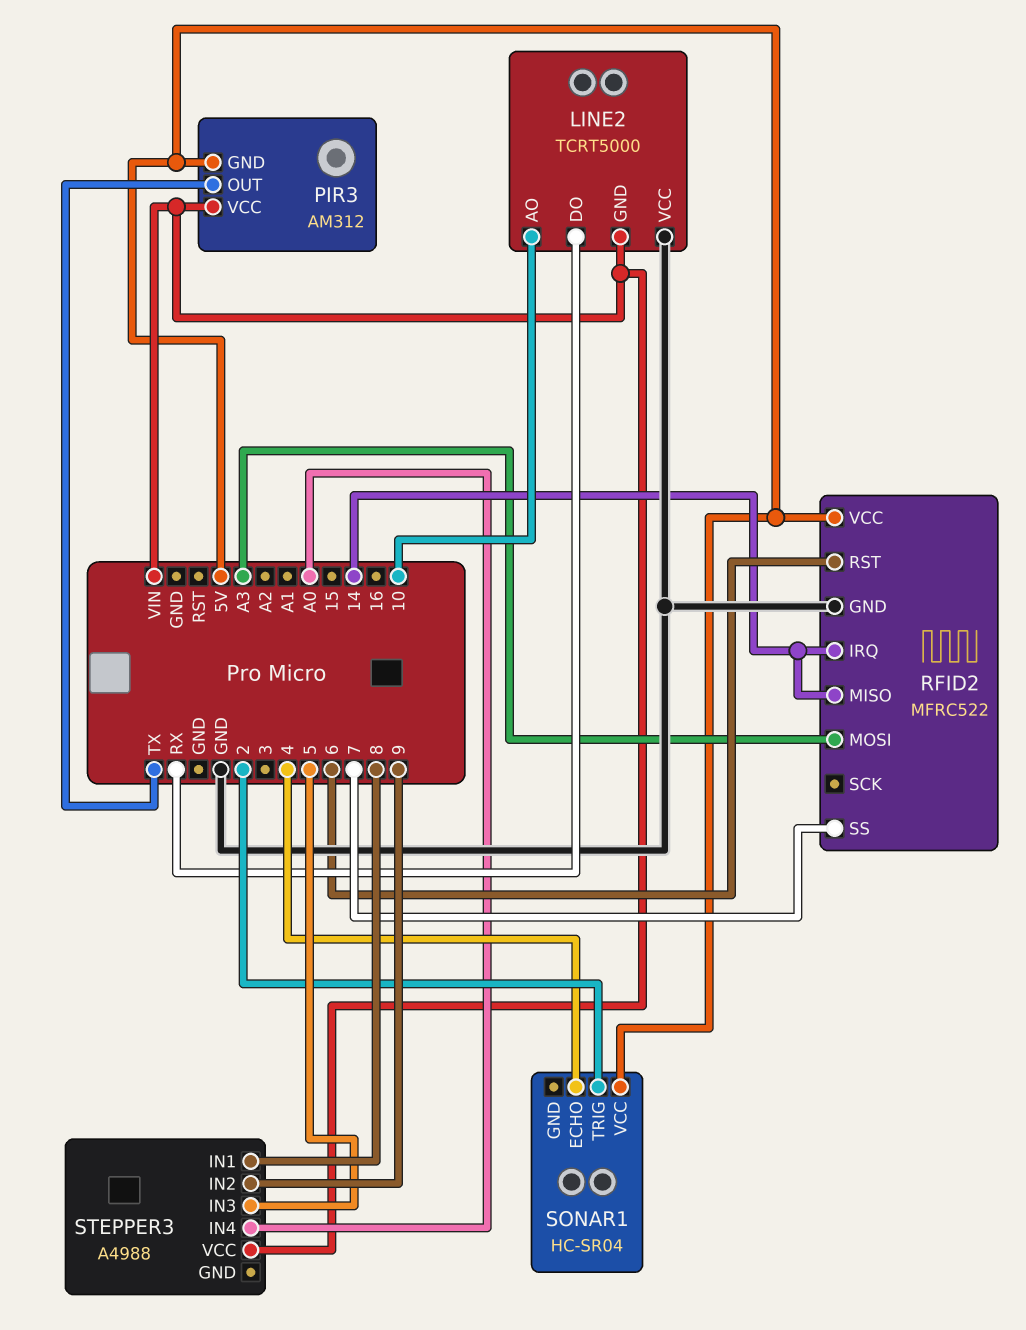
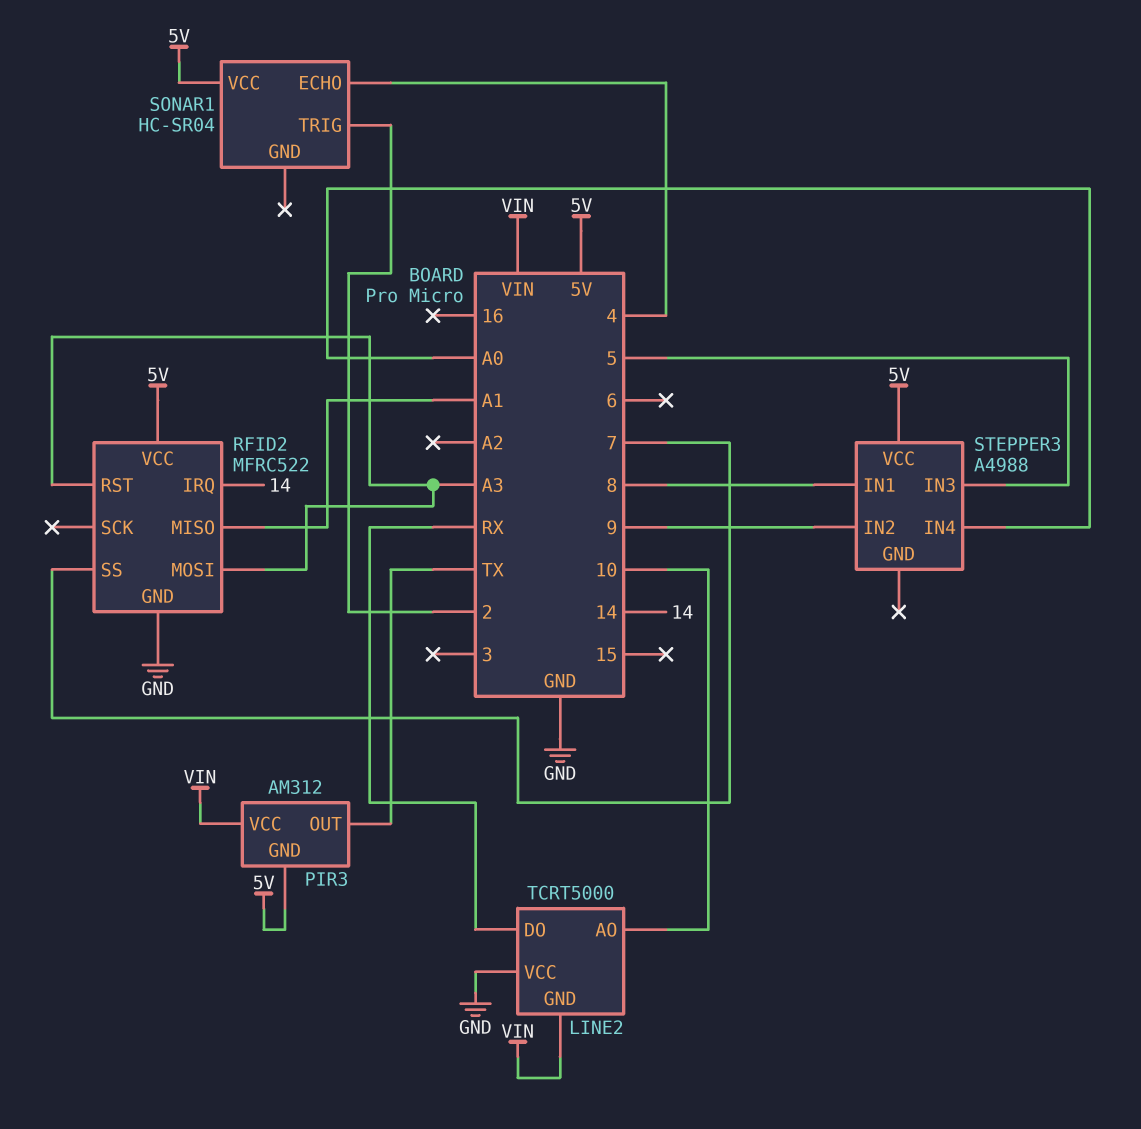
RFID2 pin MISO: 14 -> A1
RFID2 pin RST: 6 -> A3
STEPPER3 pin VCC: VIN -> 5V

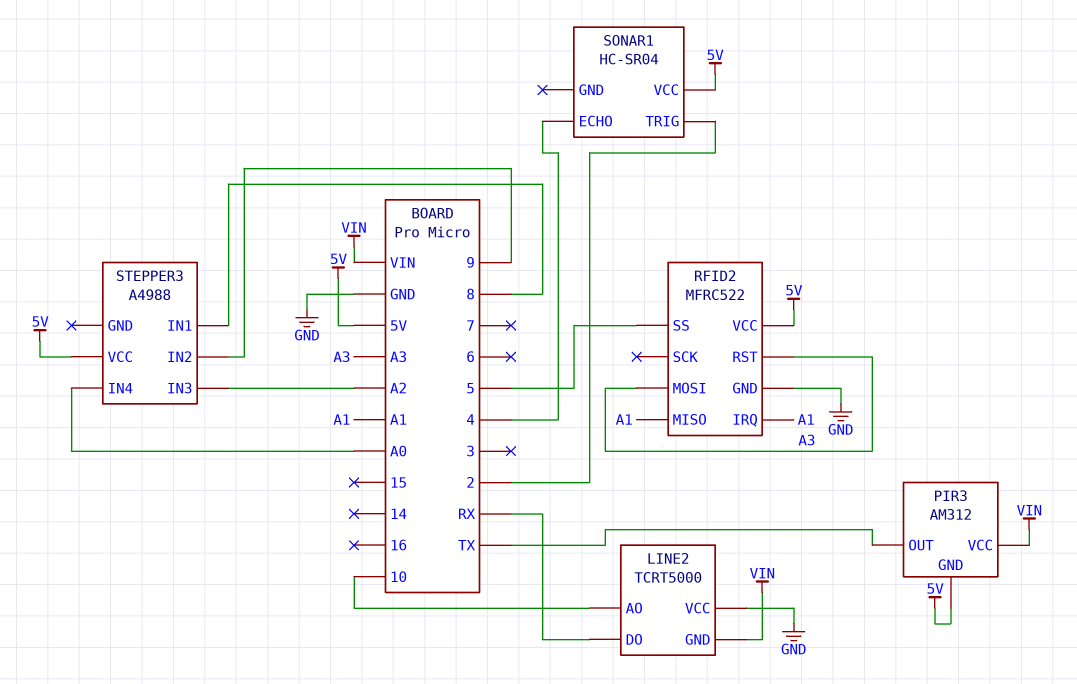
RFID2 pin IRQ: 14 -> A1
RFID2 pin SS: 7 -> 5
STEPPER3 pin IN3: 5 -> A2

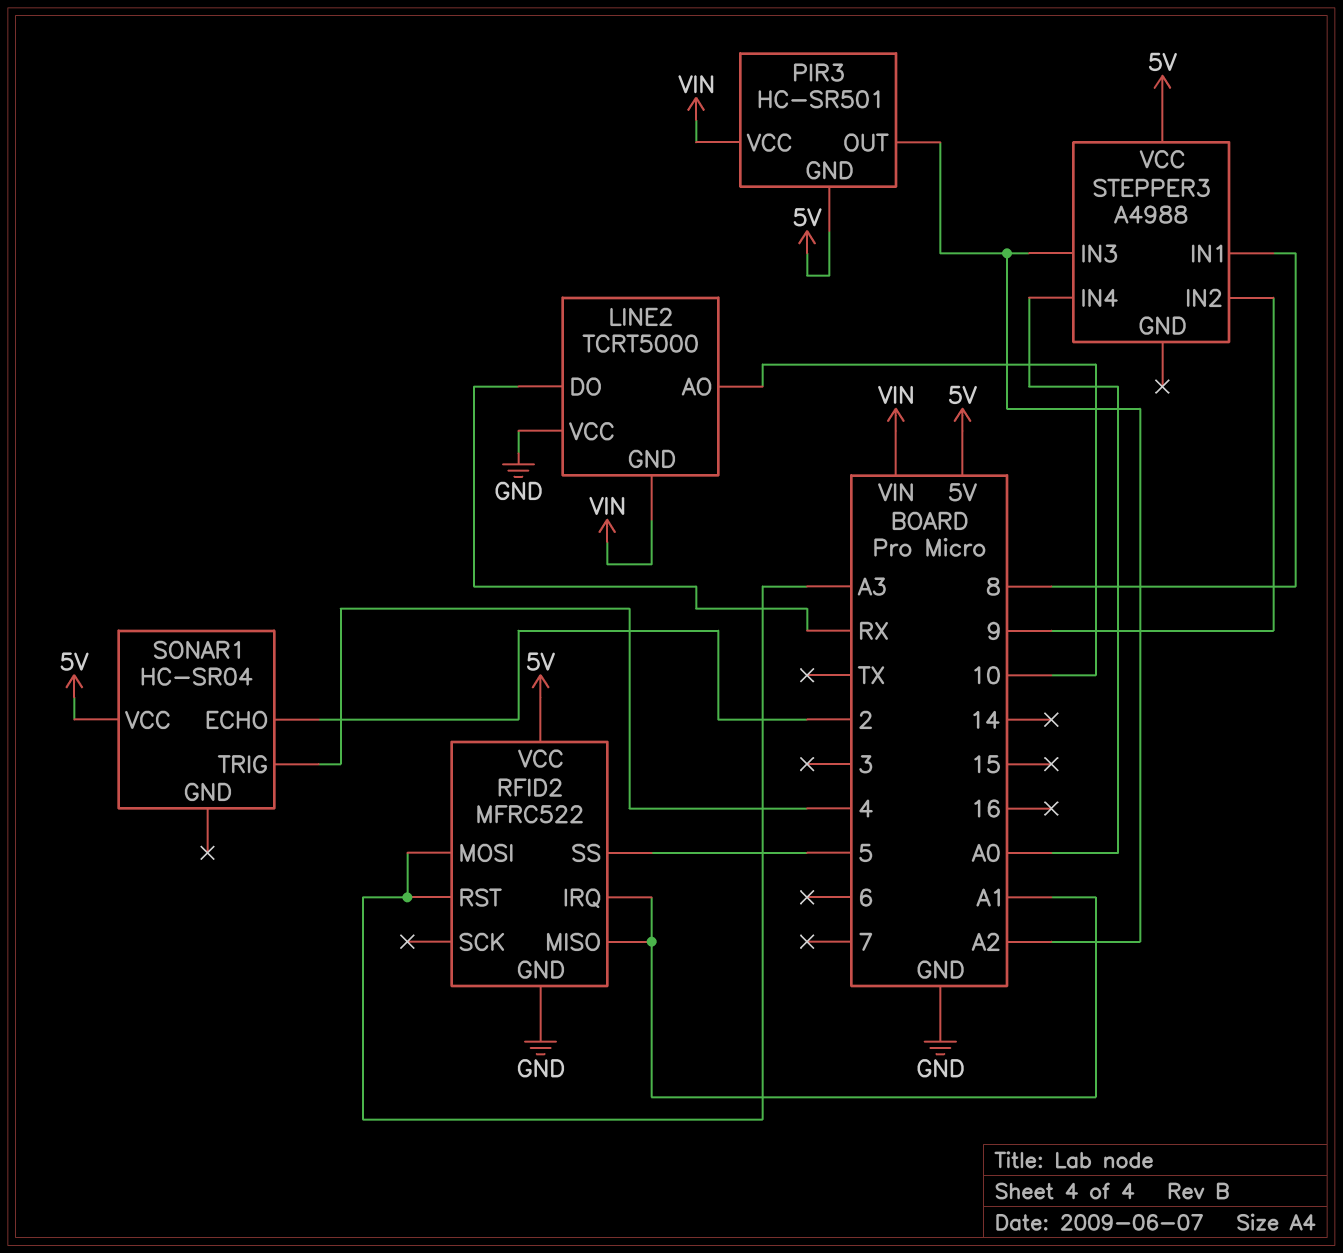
PIR3: AM312 -> HC-SR501
PIR3 pin OUT: TX -> A2
SONAR1 pin ECHO: 4 -> 2
SONAR1 pin TRIG: 2 -> 4

